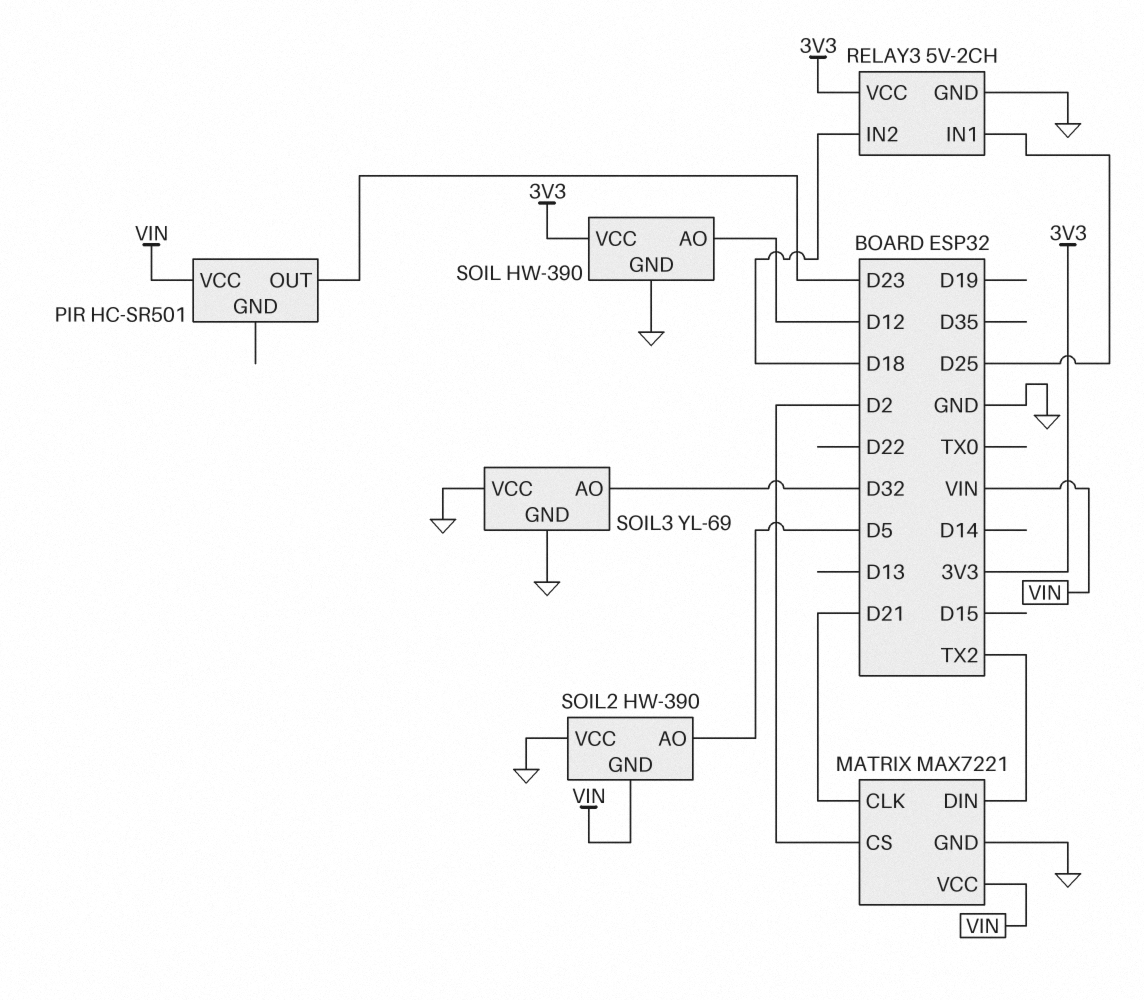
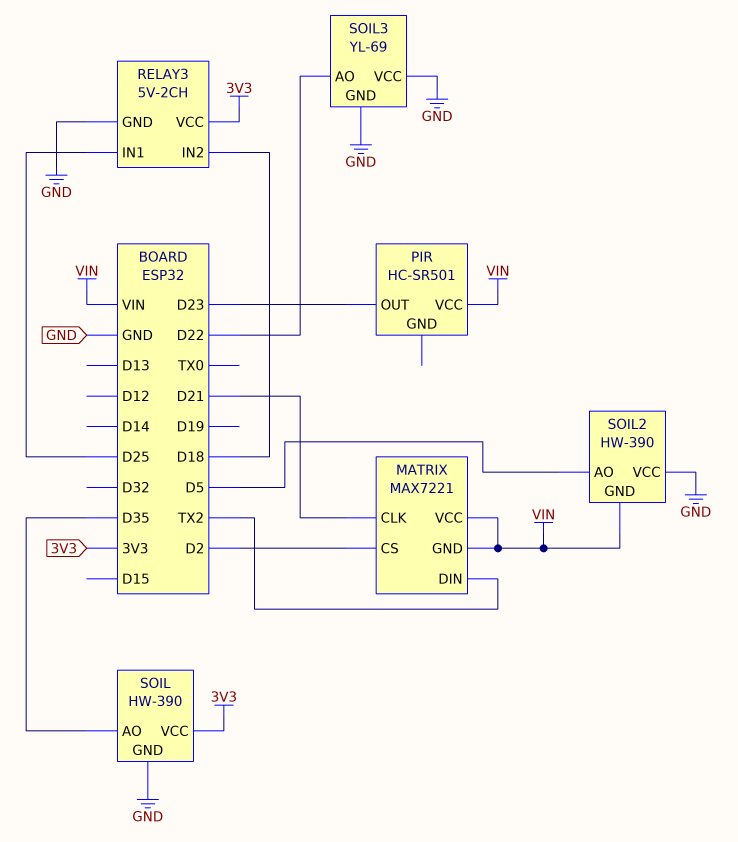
MATRIX pin GND: GND -> VIN
SOIL pin AO: D12 -> D35
SOIL3 pin AO: D32 -> D22

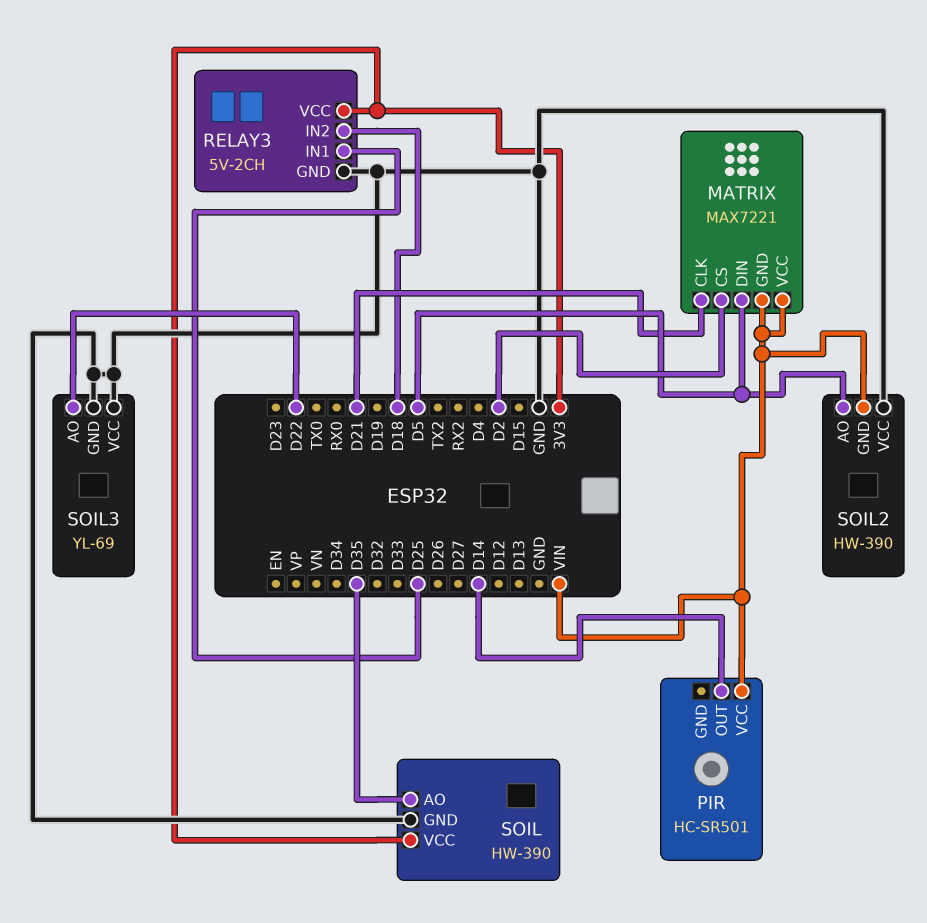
MATRIX pin DIN: TX2 -> D5
PIR pin OUT: D23 -> D14

